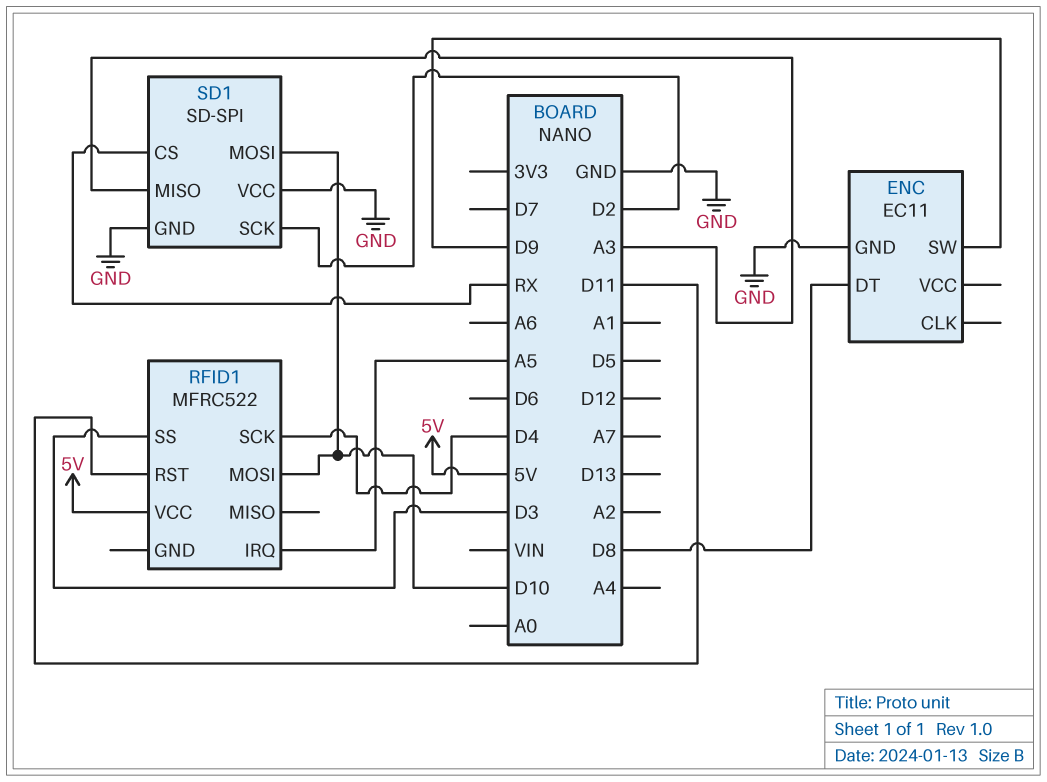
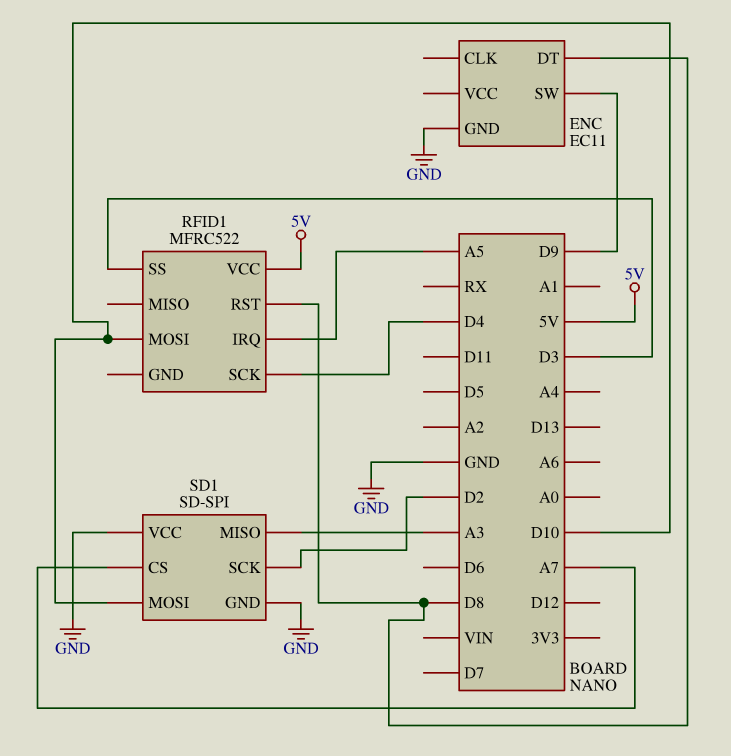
RFID1 pin RST: D11 -> D8
SD1 pin CS: RX -> A7

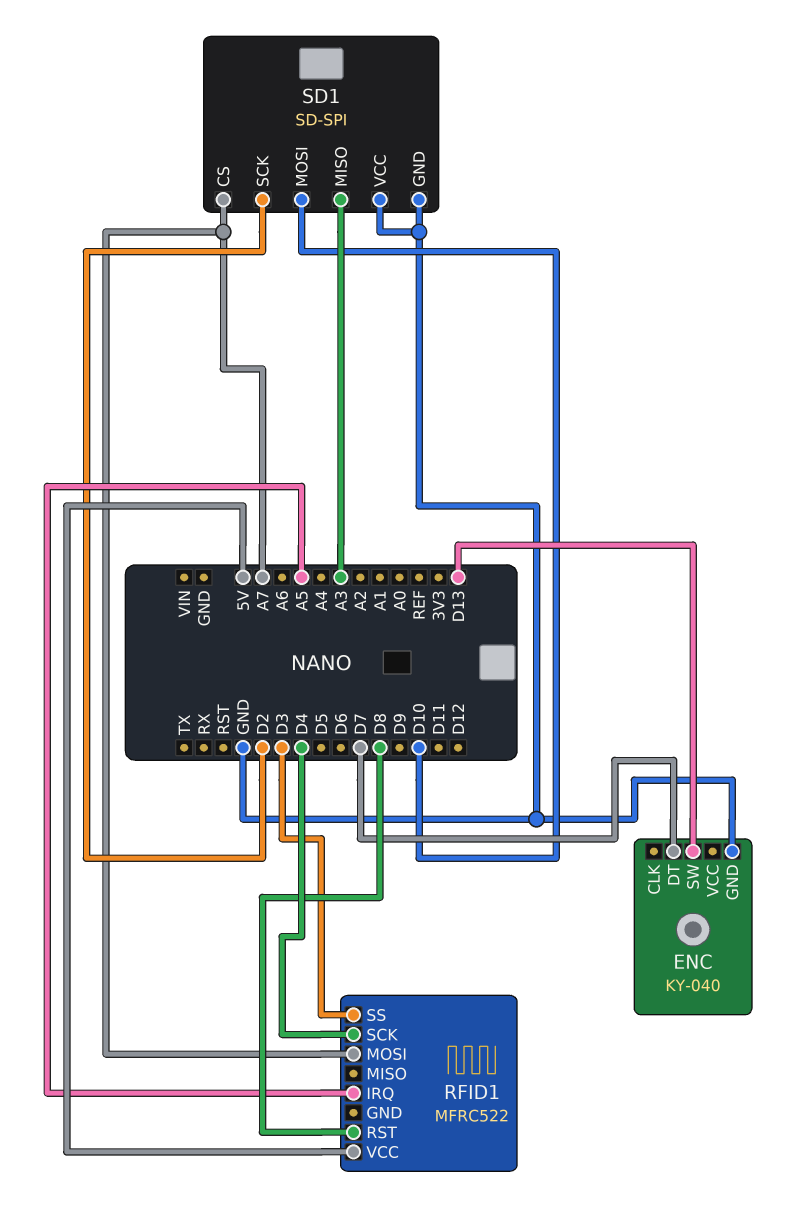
ENC: EC11 -> KY-040
ENC pin DT: D8 -> D7
ENC pin SW: D9 -> D13
RFID1 pin MOSI: D10 -> A7

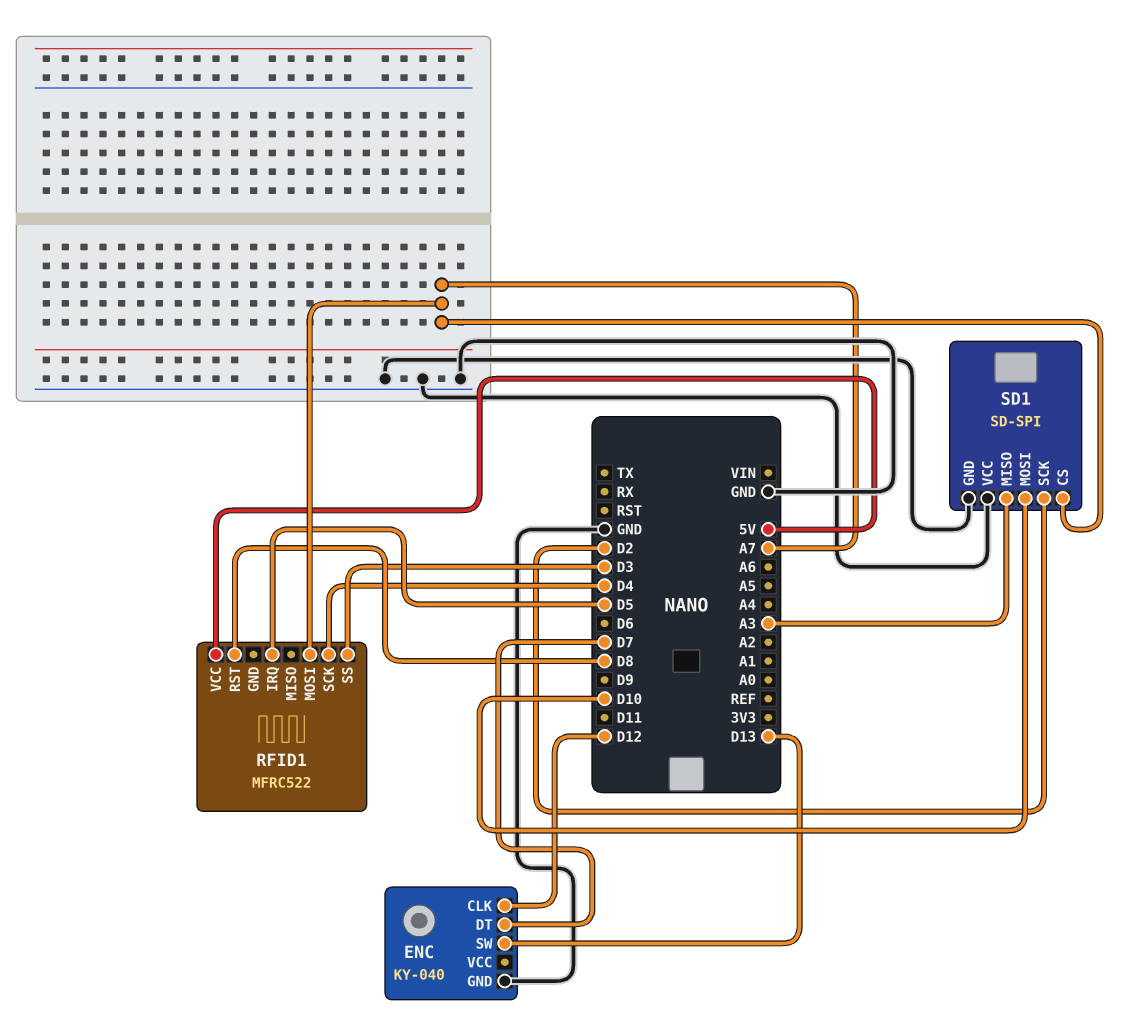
ENC pin CLK: none -> D12
RFID1 pin IRQ: A5 -> D5

